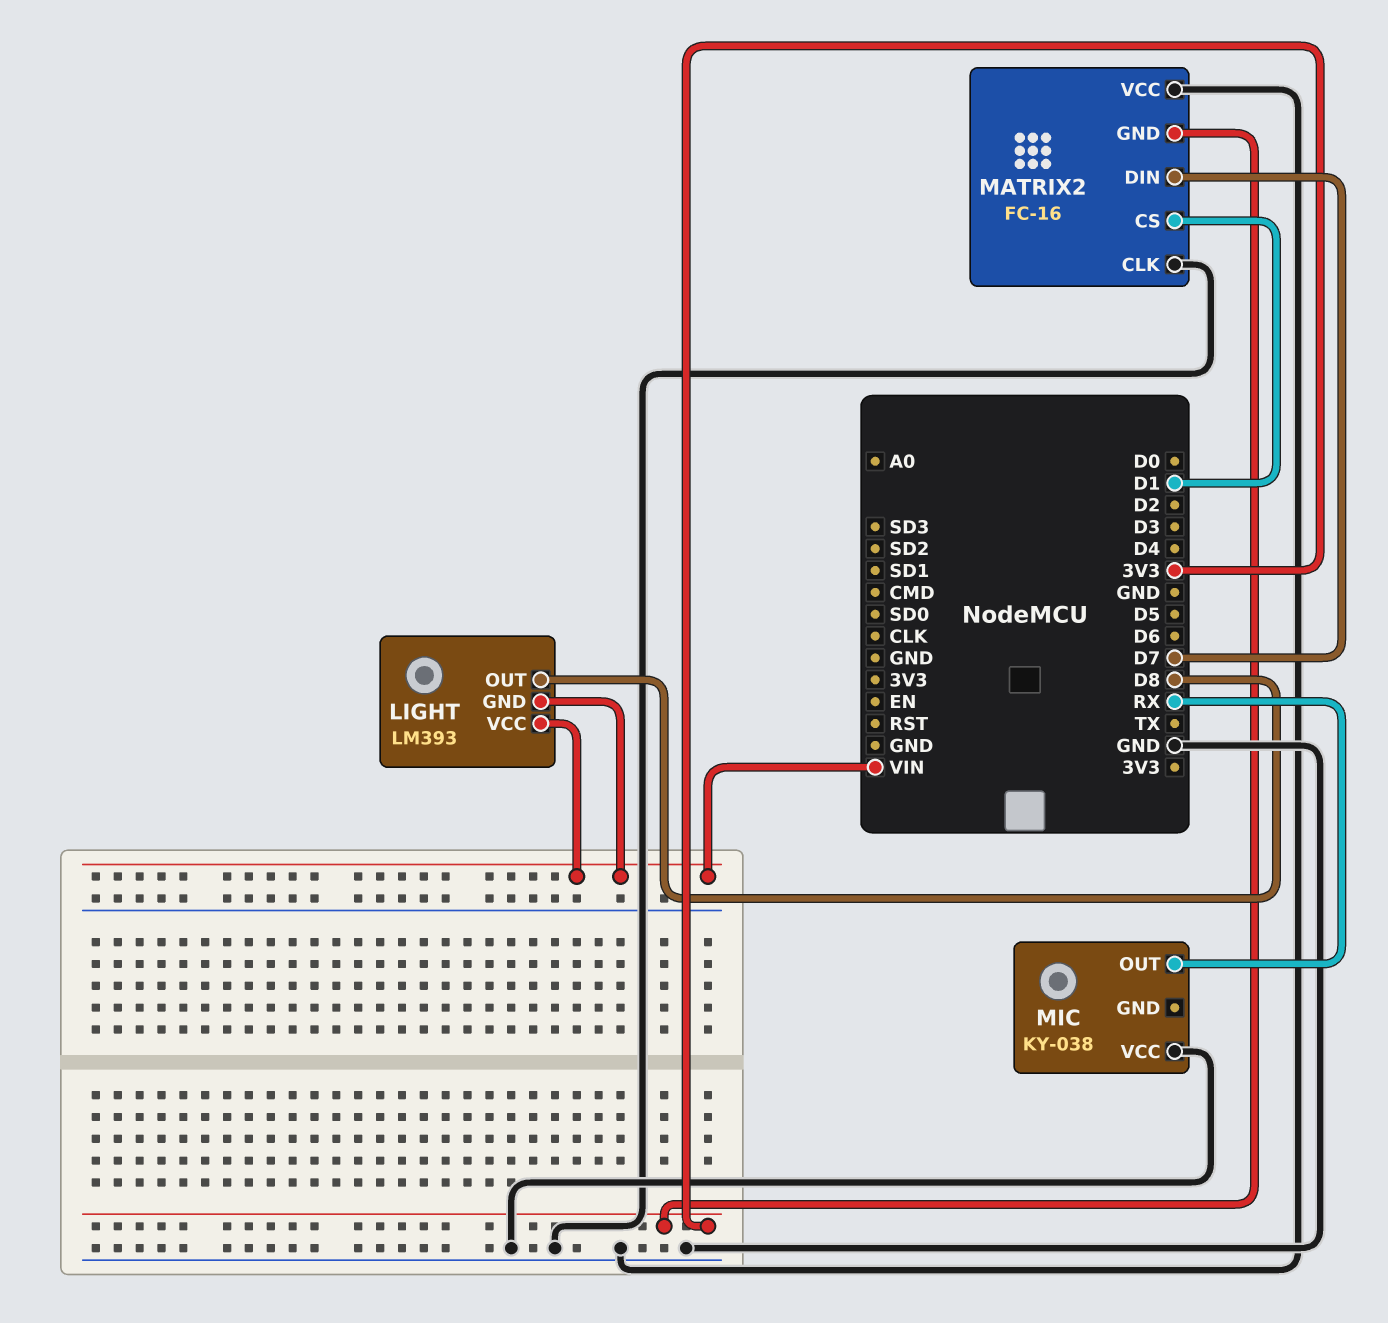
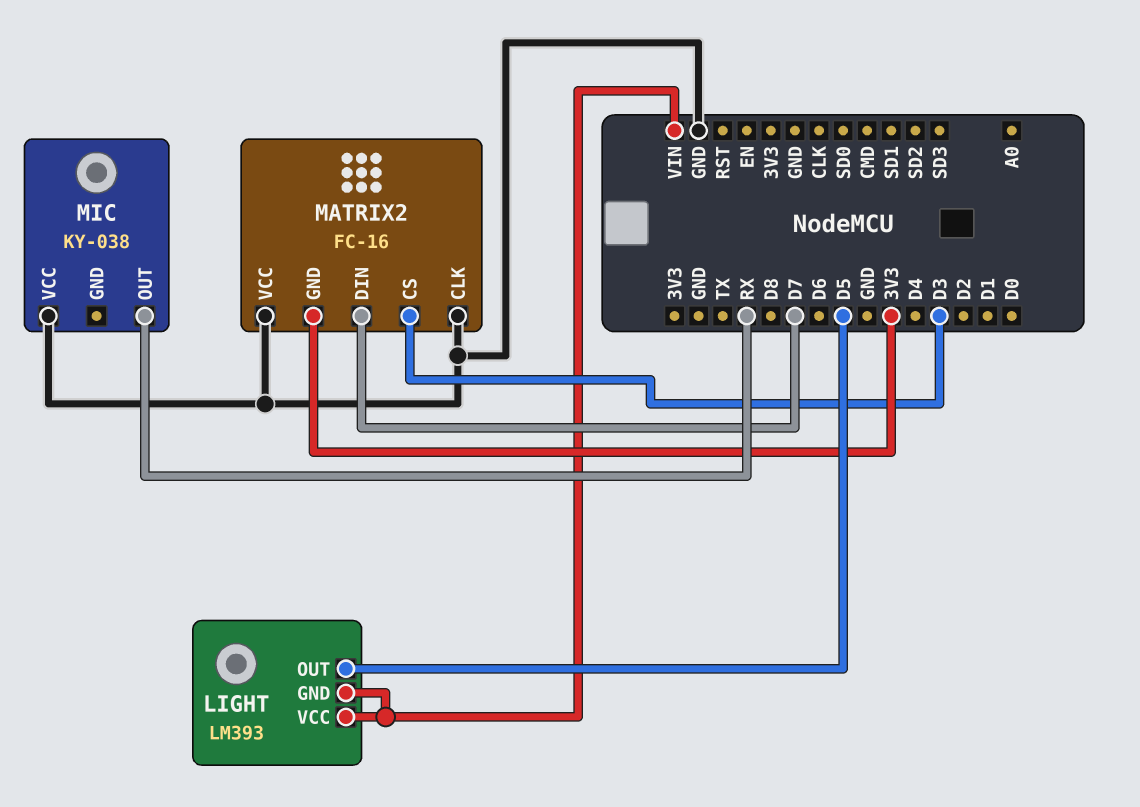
LIGHT pin OUT: D8 -> D5
MATRIX2 pin CS: D1 -> D3

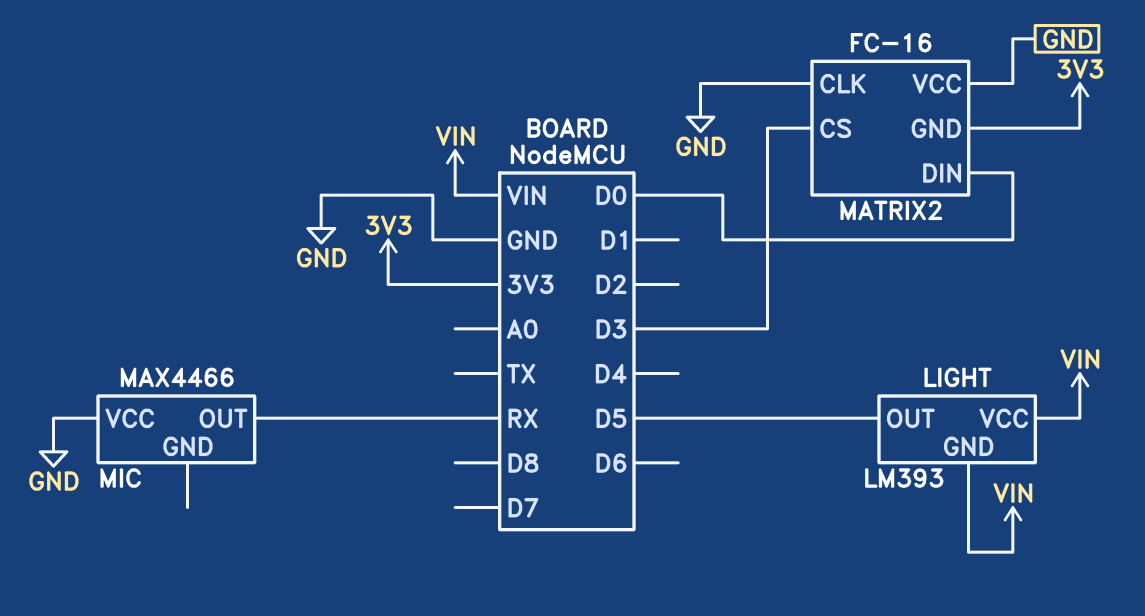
MATRIX2 pin DIN: D7 -> D0
MIC: KY-038 -> MAX4466

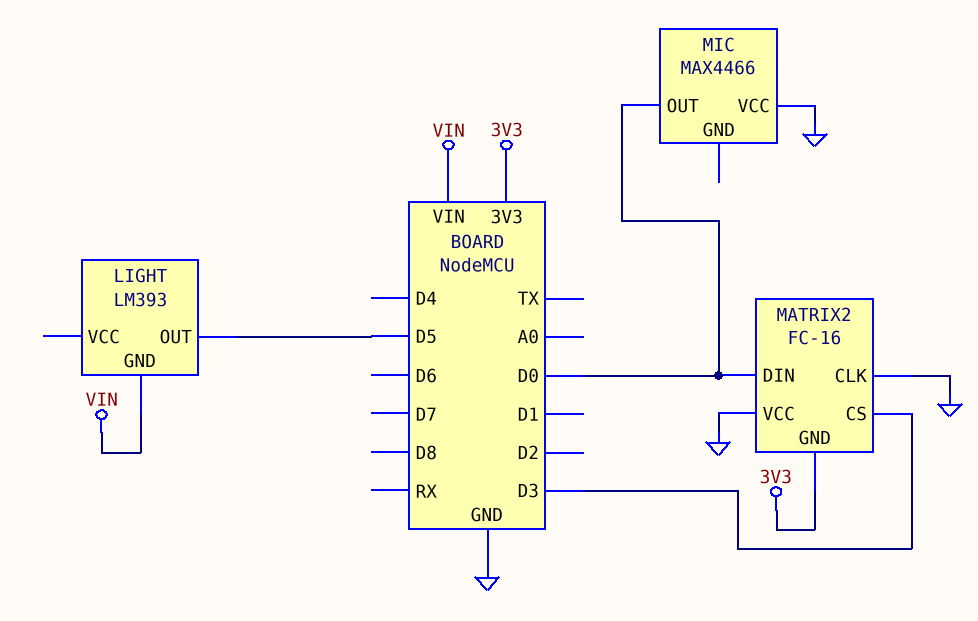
LIGHT pin VCC: VIN -> none
MIC pin OUT: RX -> D0

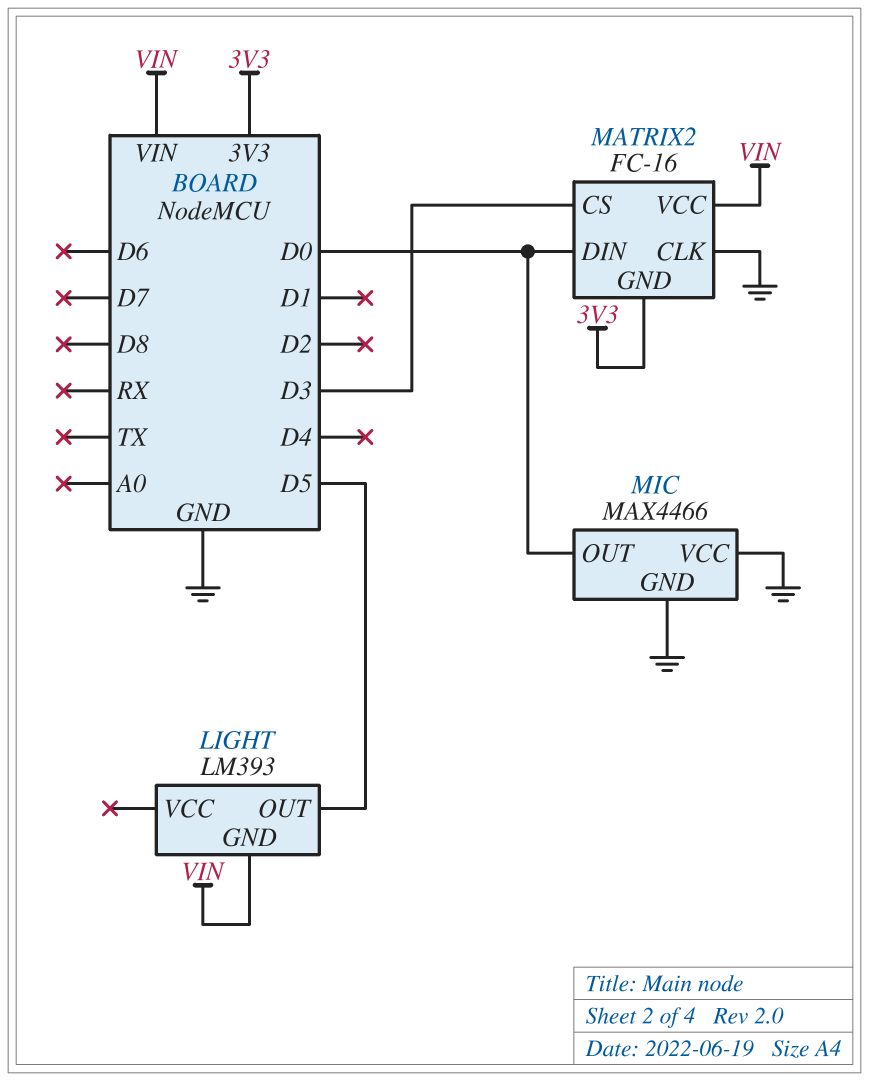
MATRIX2 pin VCC: GND -> VIN
MIC pin GND: none -> GND

